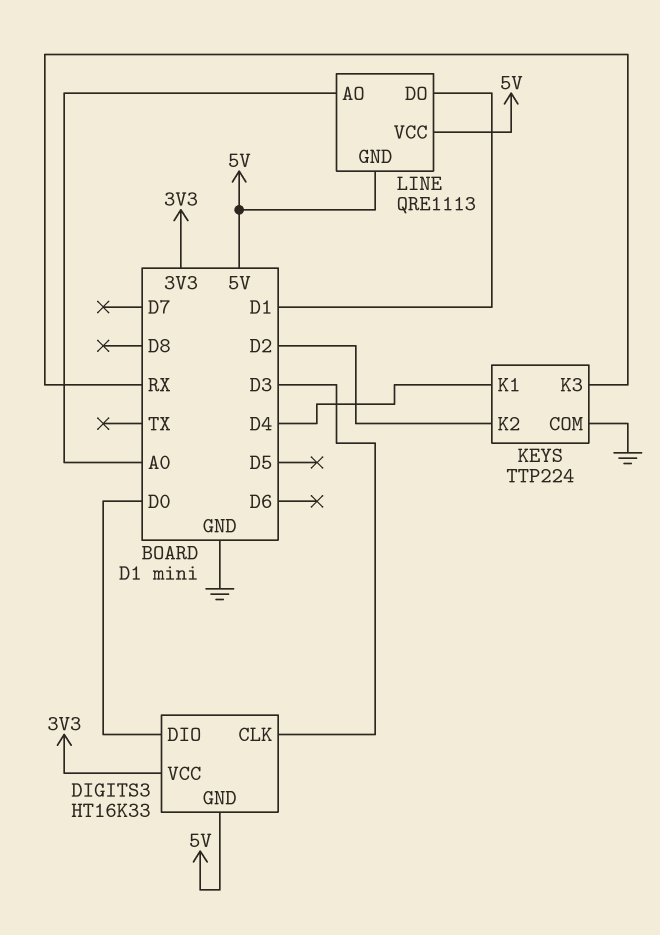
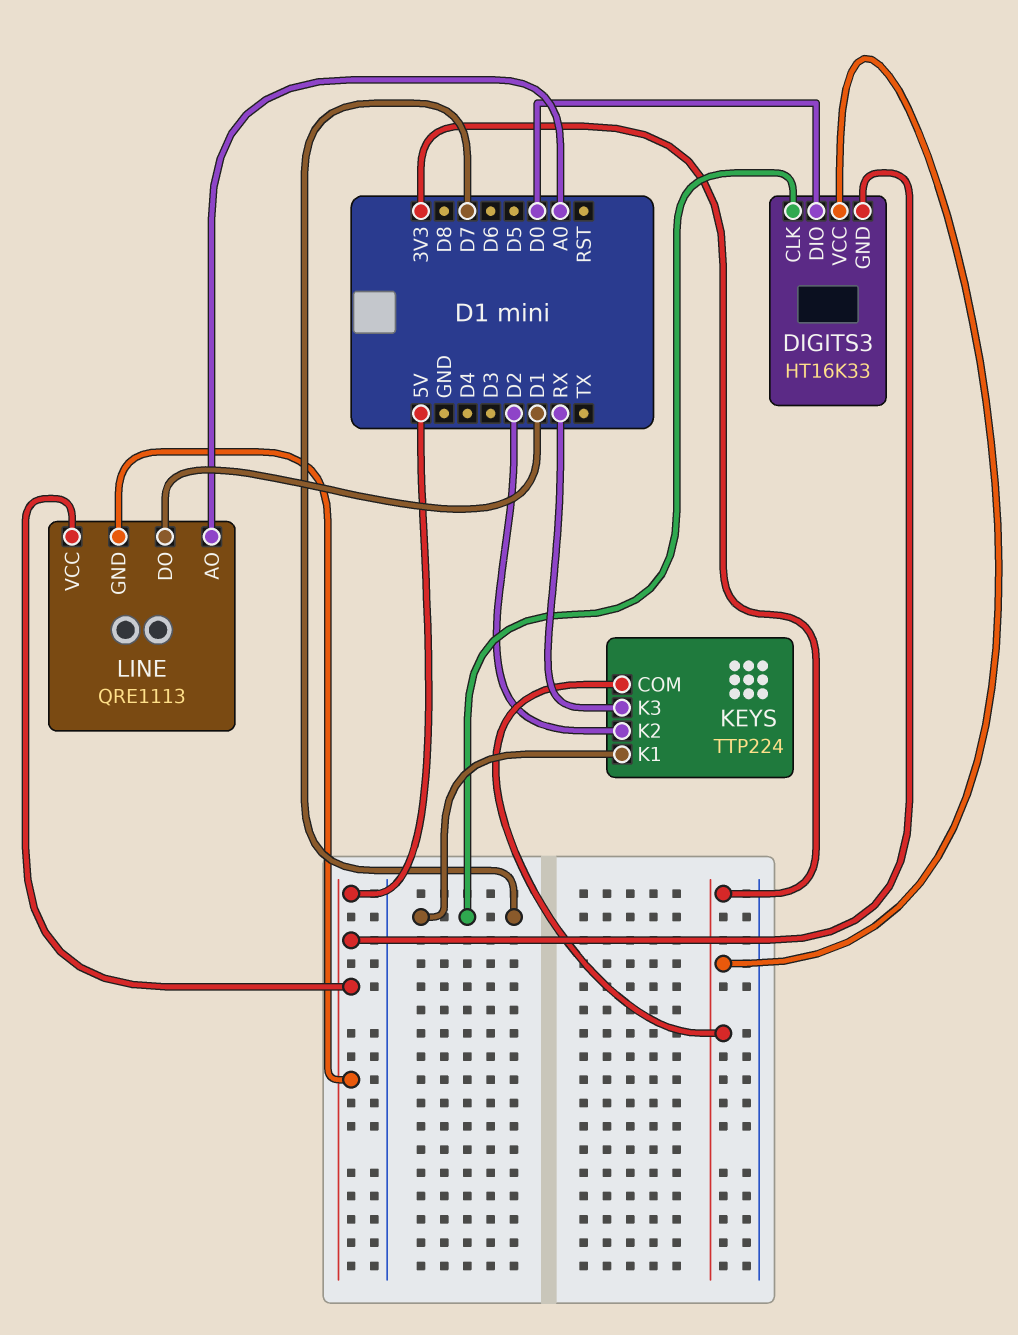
DIGITS3 pin CLK: D3 -> D7
KEYS pin COM: GND -> 3V3
KEYS pin K1: D4 -> D7

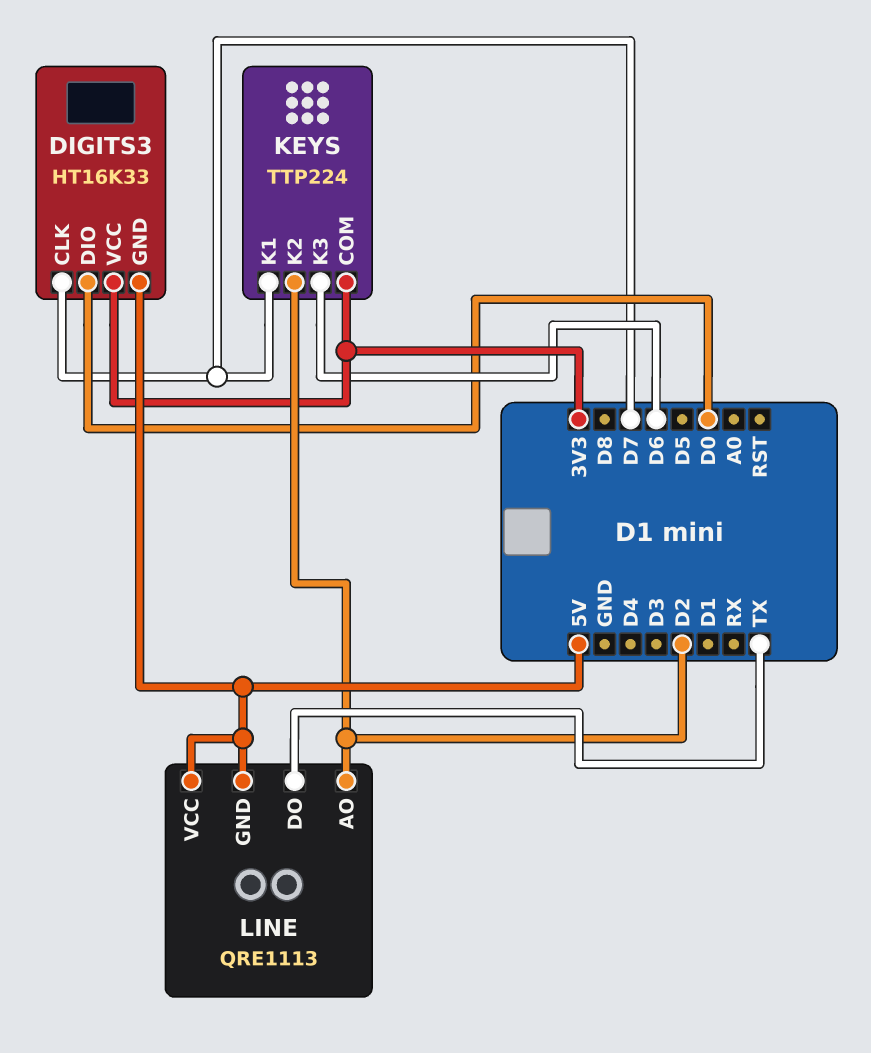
KEYS pin K3: RX -> D6
LINE pin AO: A0 -> D2
LINE pin DO: D1 -> TX

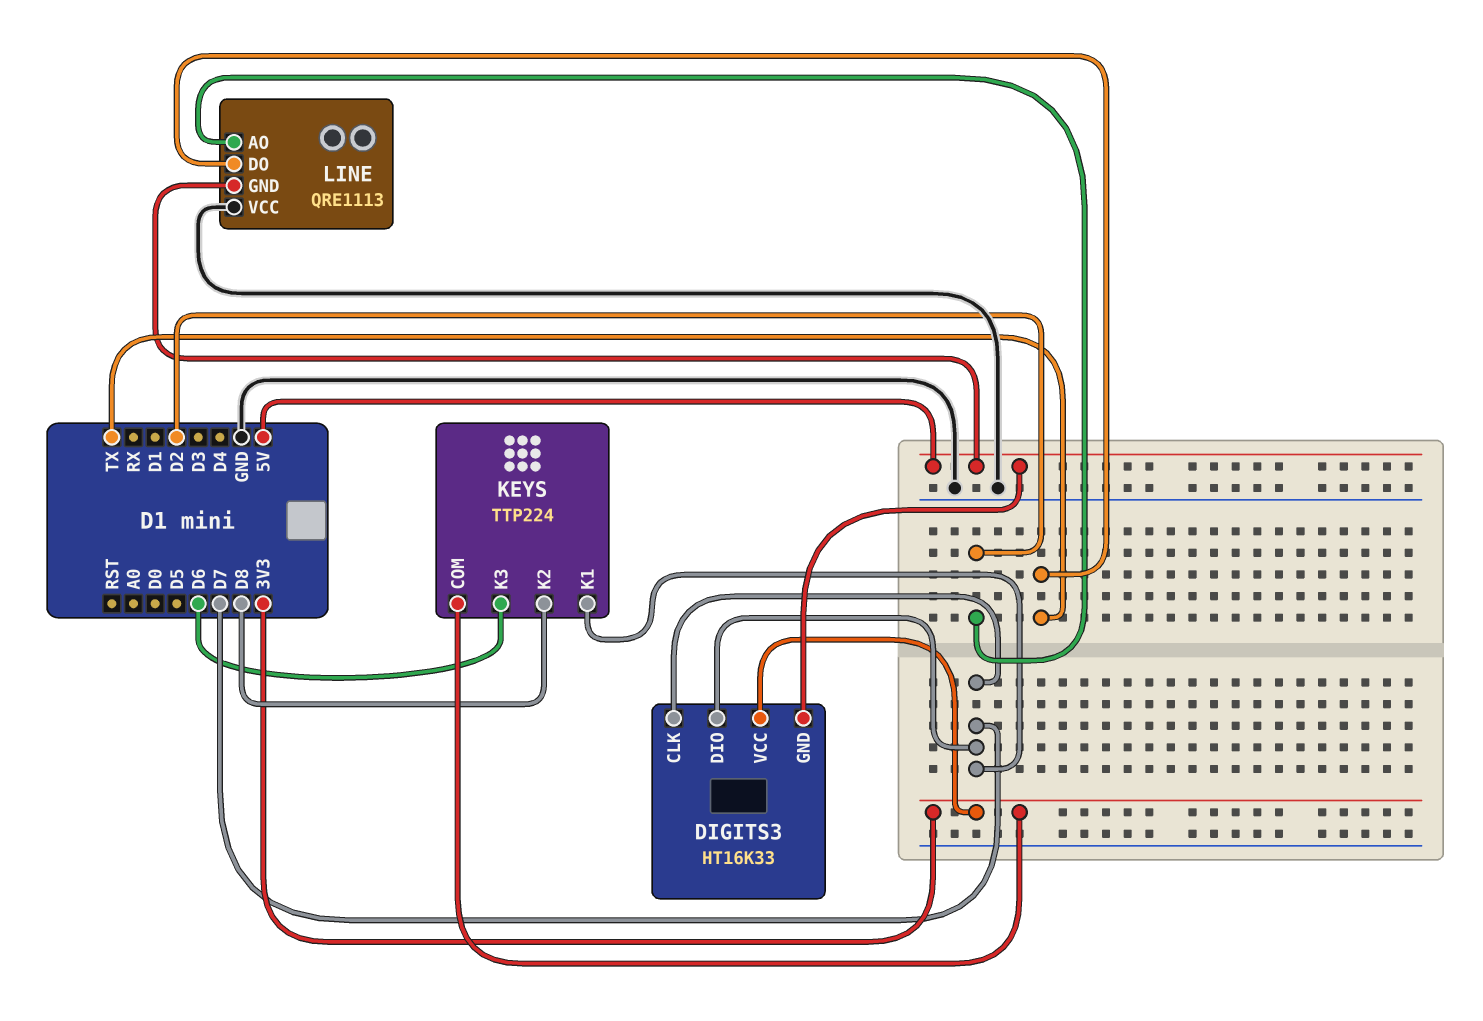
DIGITS3 pin DIO: D0 -> D7
KEYS pin K2: D2 -> D8
LINE pin VCC: 5V -> GND

